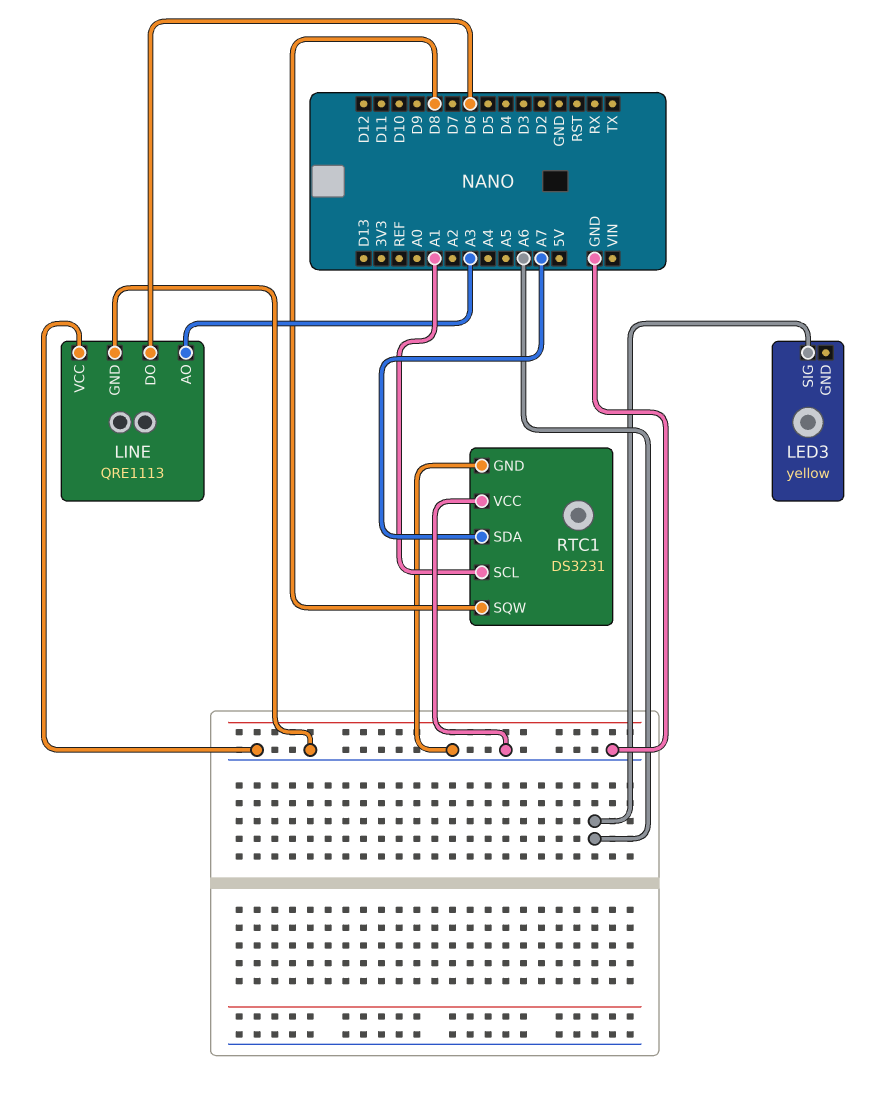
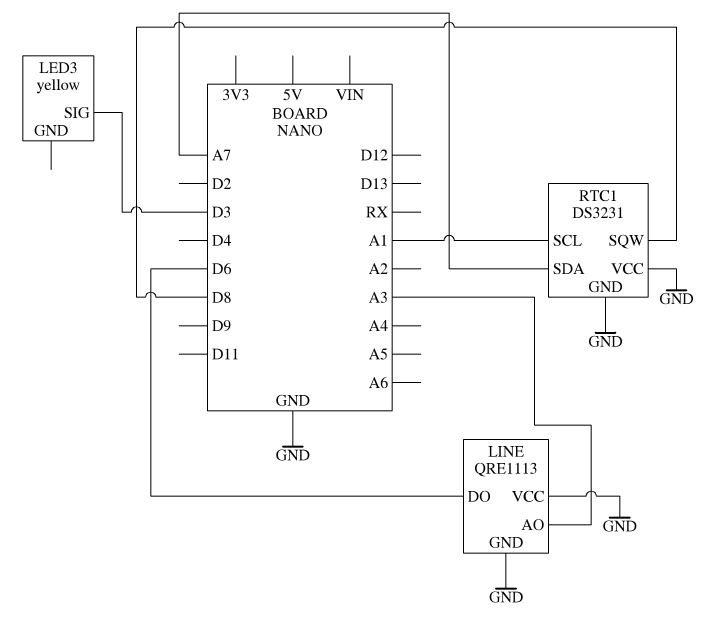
LED3 pin SIG: A6 -> D3

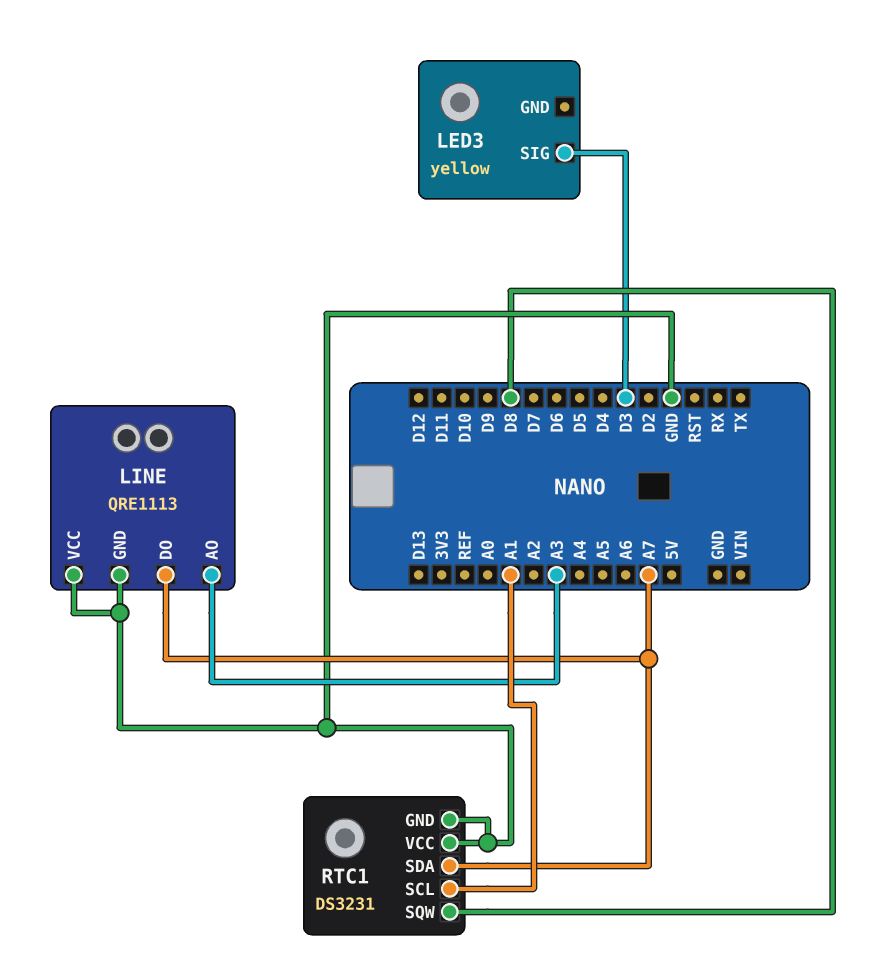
LINE pin DO: D6 -> A7

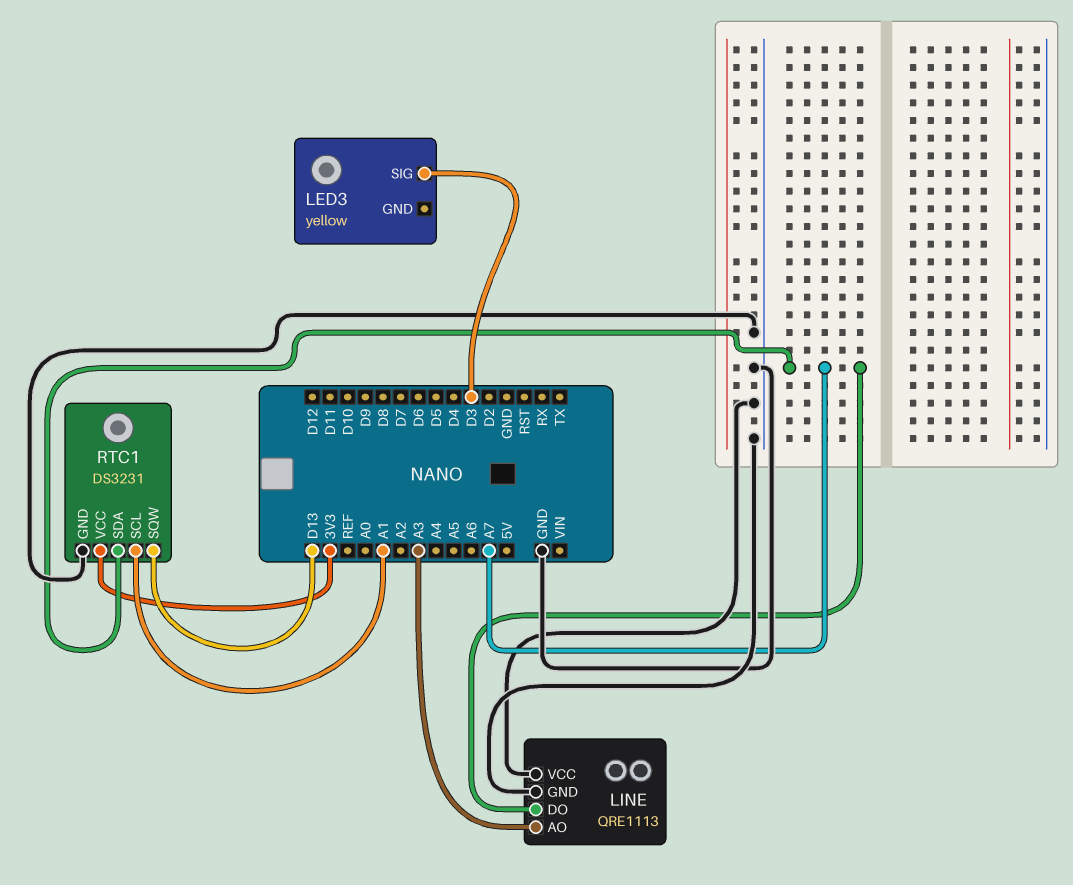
RTC1 pin SQW: D8 -> D13
RTC1 pin VCC: GND -> 3V3

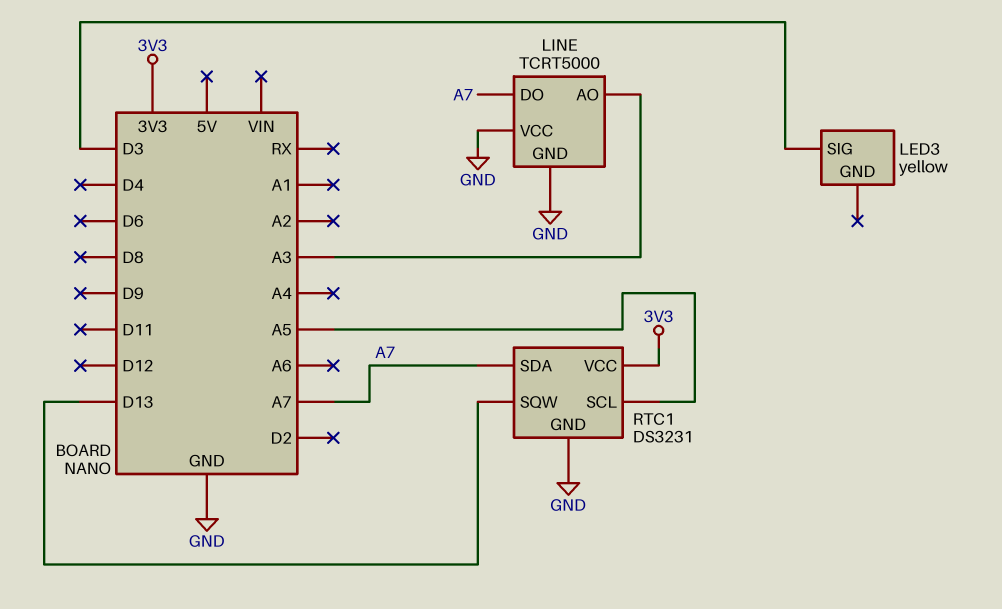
LINE: QRE1113 -> TCRT5000
RTC1 pin SCL: A1 -> A5

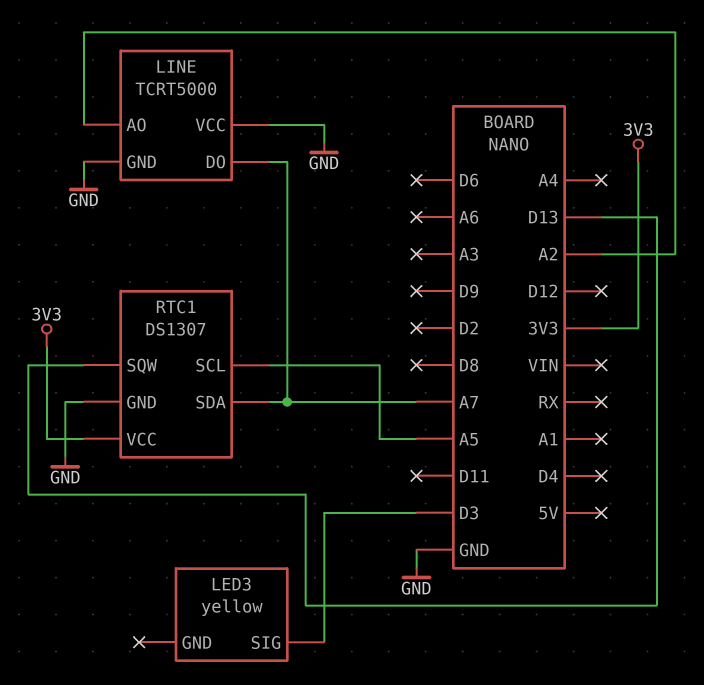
LINE pin AO: A3 -> A2
RTC1: DS3231 -> DS1307

